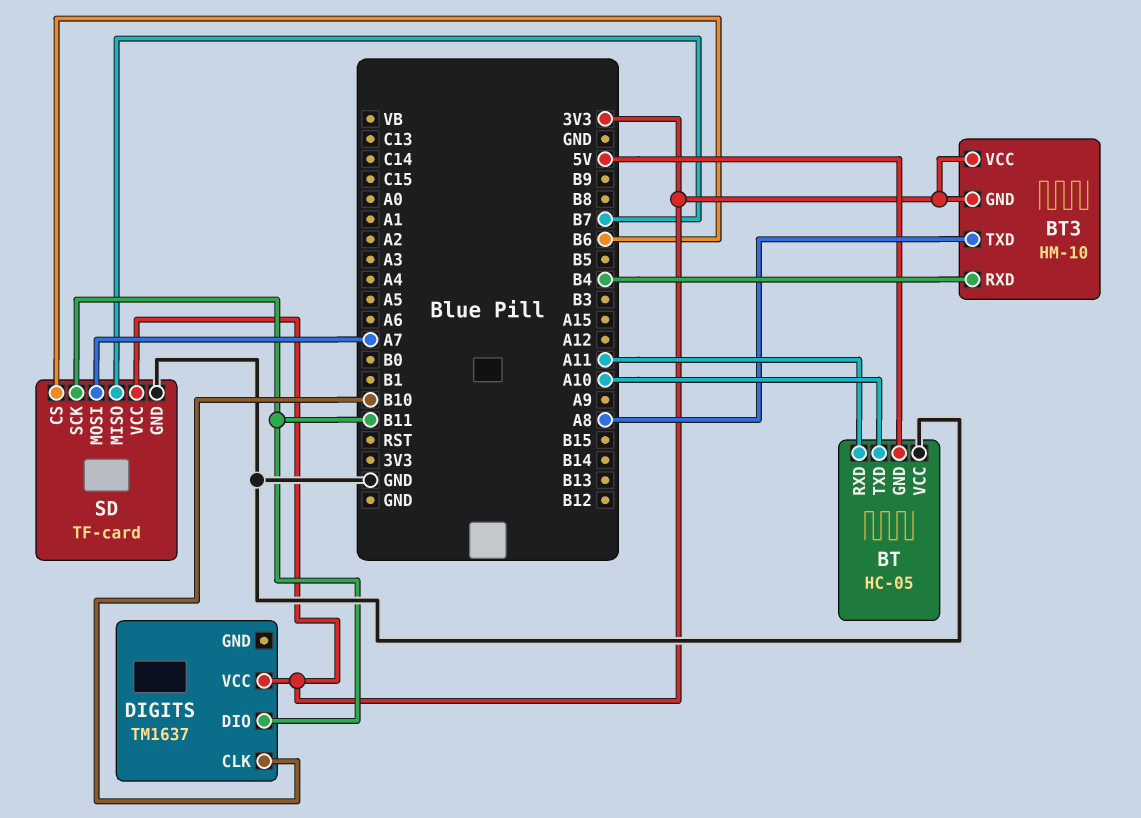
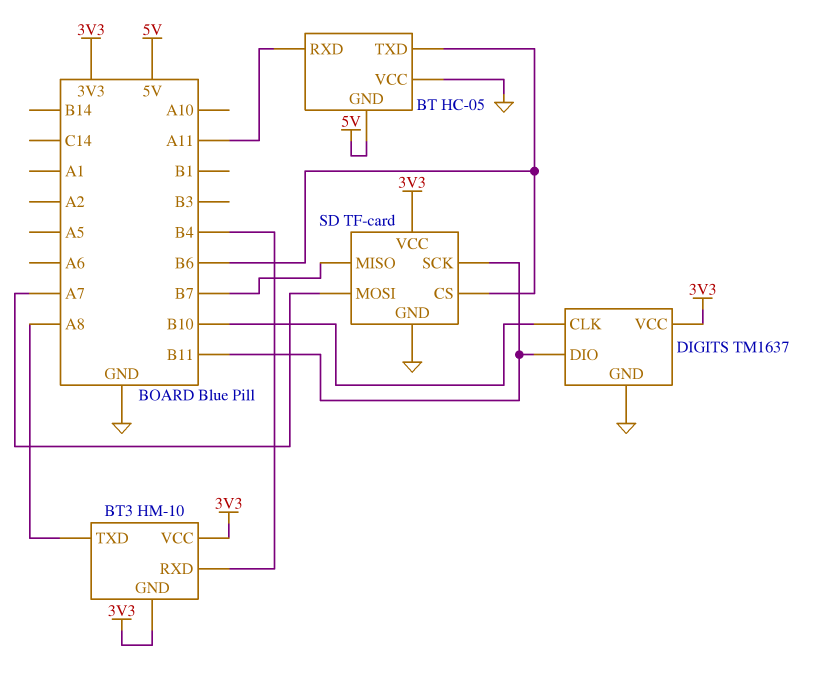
BT pin TXD: A10 -> B6
DIGITS pin GND: none -> GND

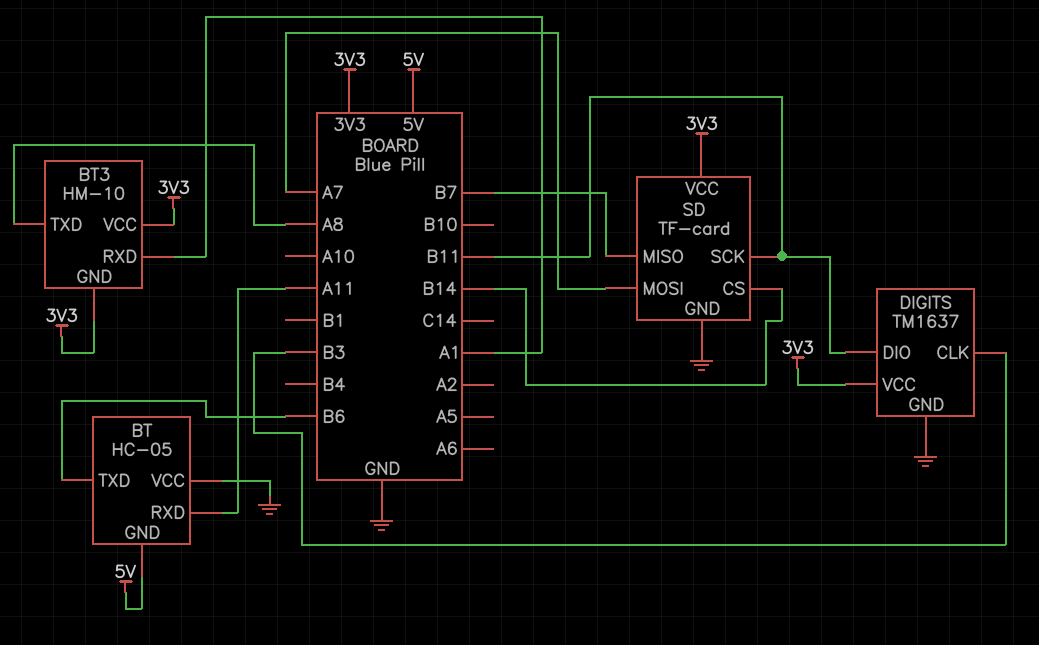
BT3 pin RXD: B4 -> A1
DIGITS pin CLK: B10 -> B3
SD pin CS: B6 -> B14

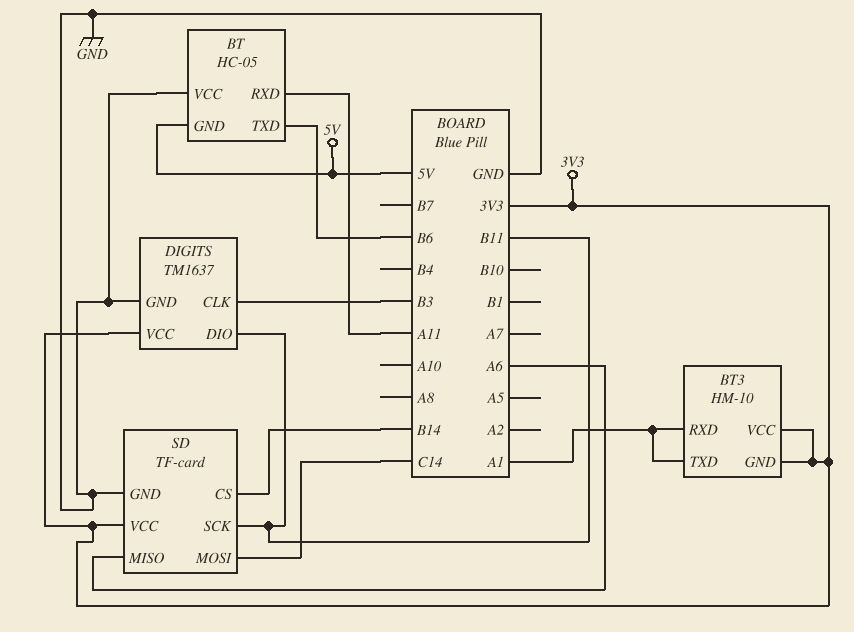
BT3 pin TXD: A8 -> A1
SD pin MISO: B7 -> A6
SD pin MOSI: A7 -> C14

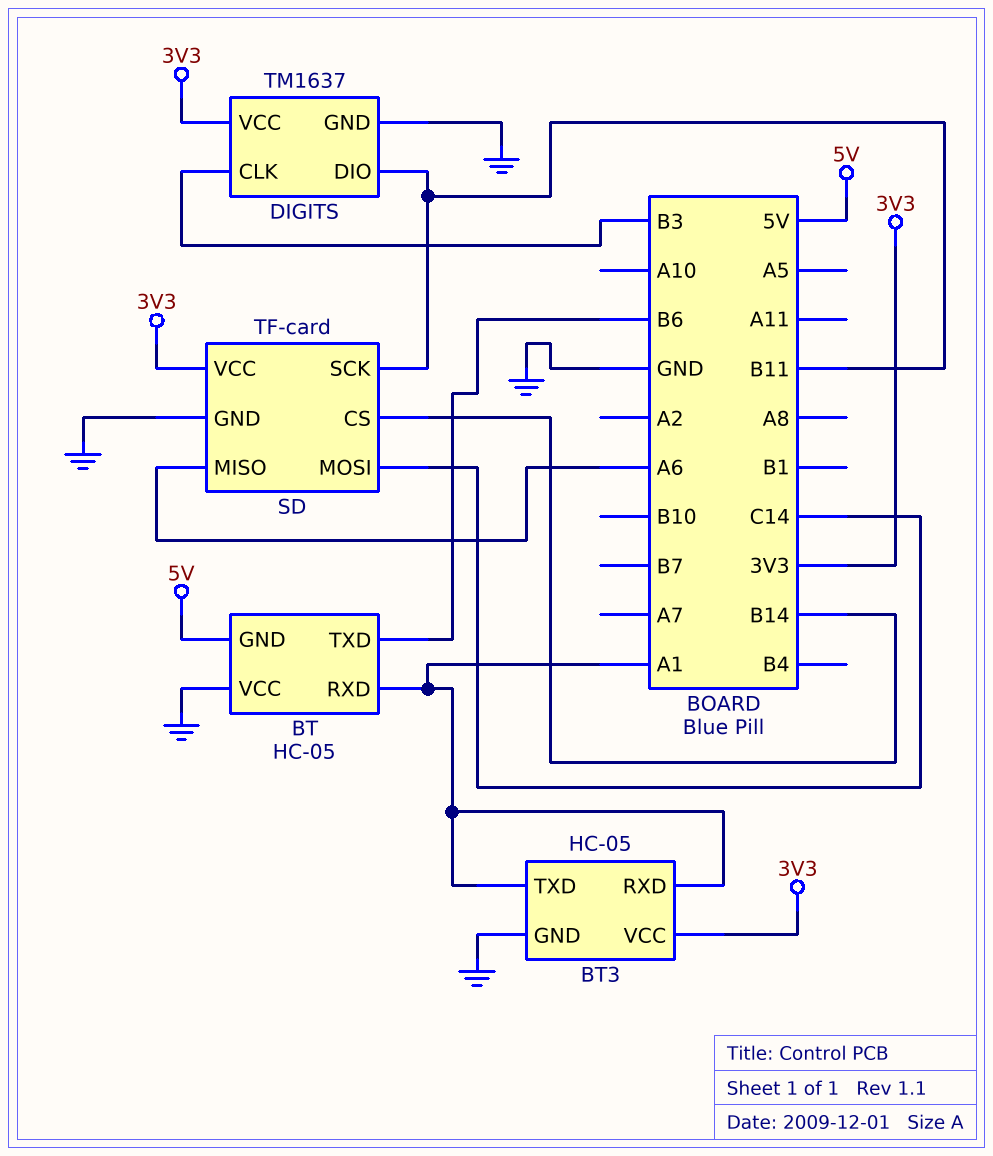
BT pin RXD: A11 -> A1
BT3: HM-10 -> HC-05
BT3 pin GND: 3V3 -> GND

